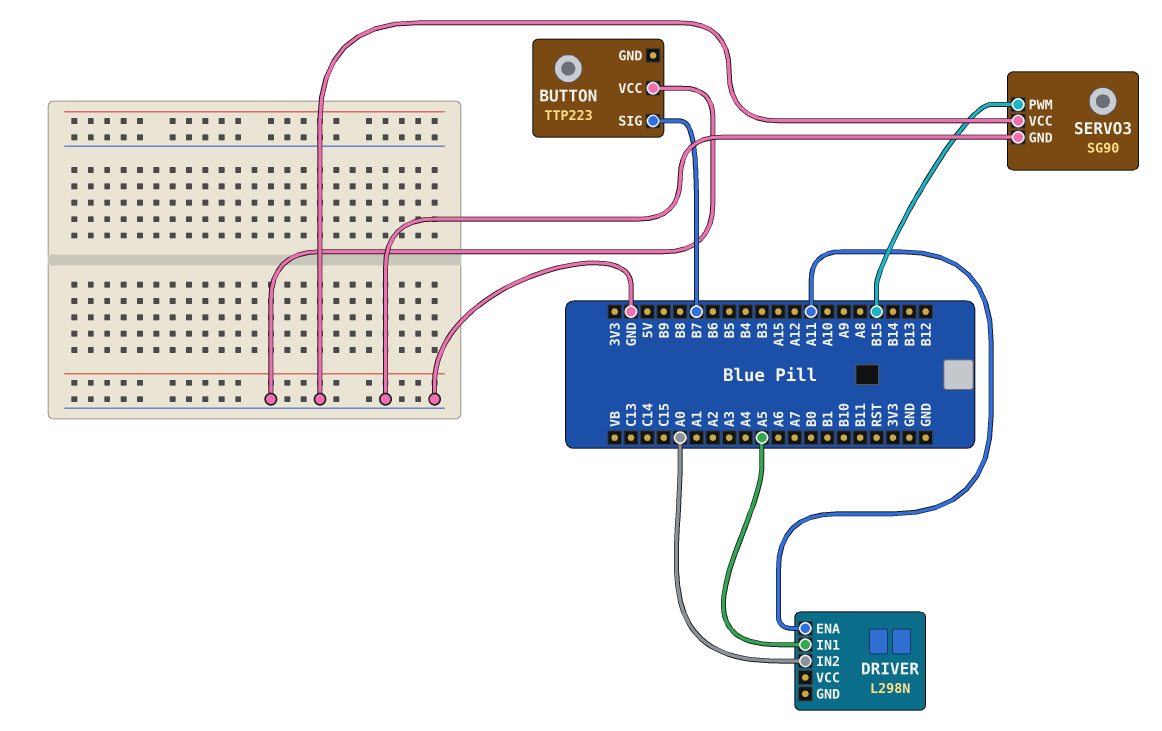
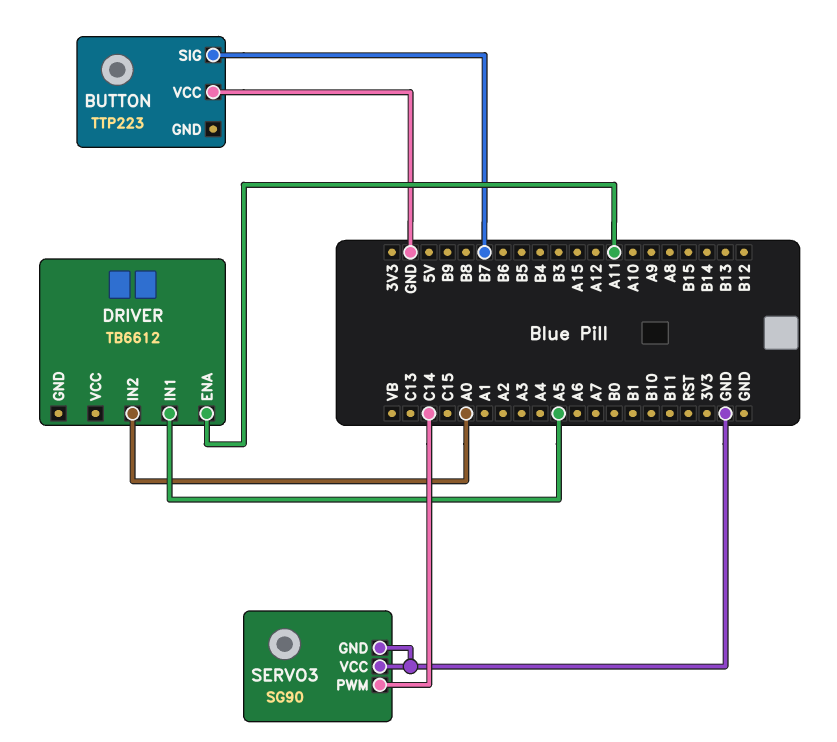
DRIVER: L298N -> TB6612
SERVO3 pin PWM: B15 -> C14

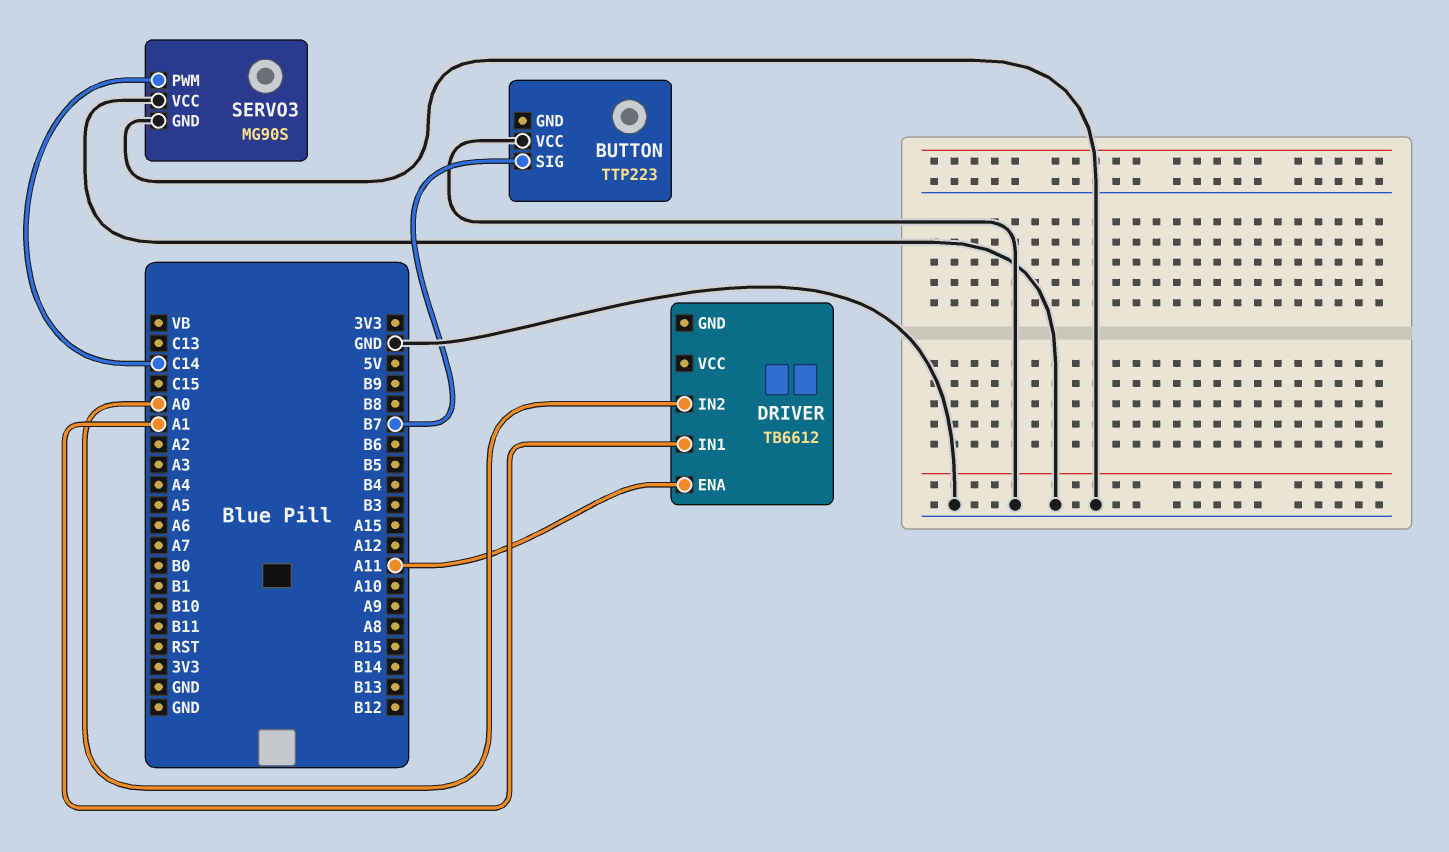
DRIVER pin IN1: A5 -> A1
SERVO3: SG90 -> MG90S

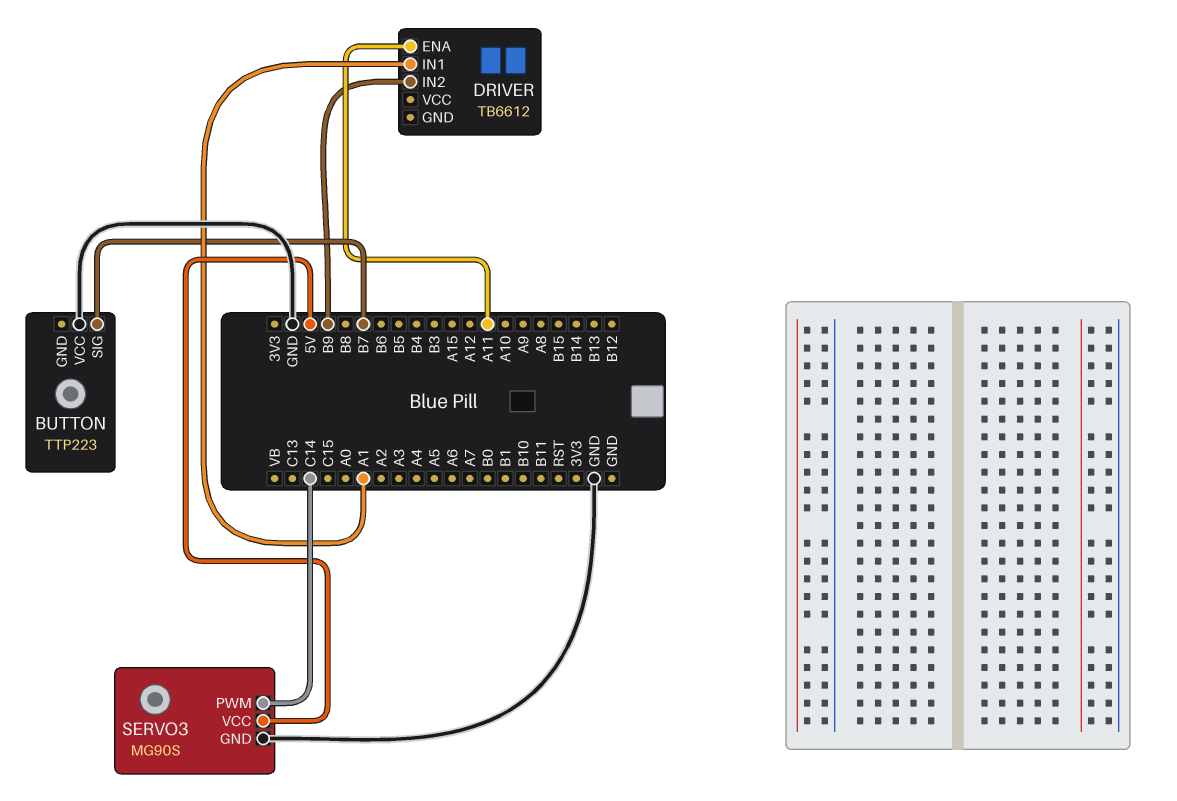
DRIVER pin IN2: A0 -> B9
SERVO3 pin VCC: GND -> 5V

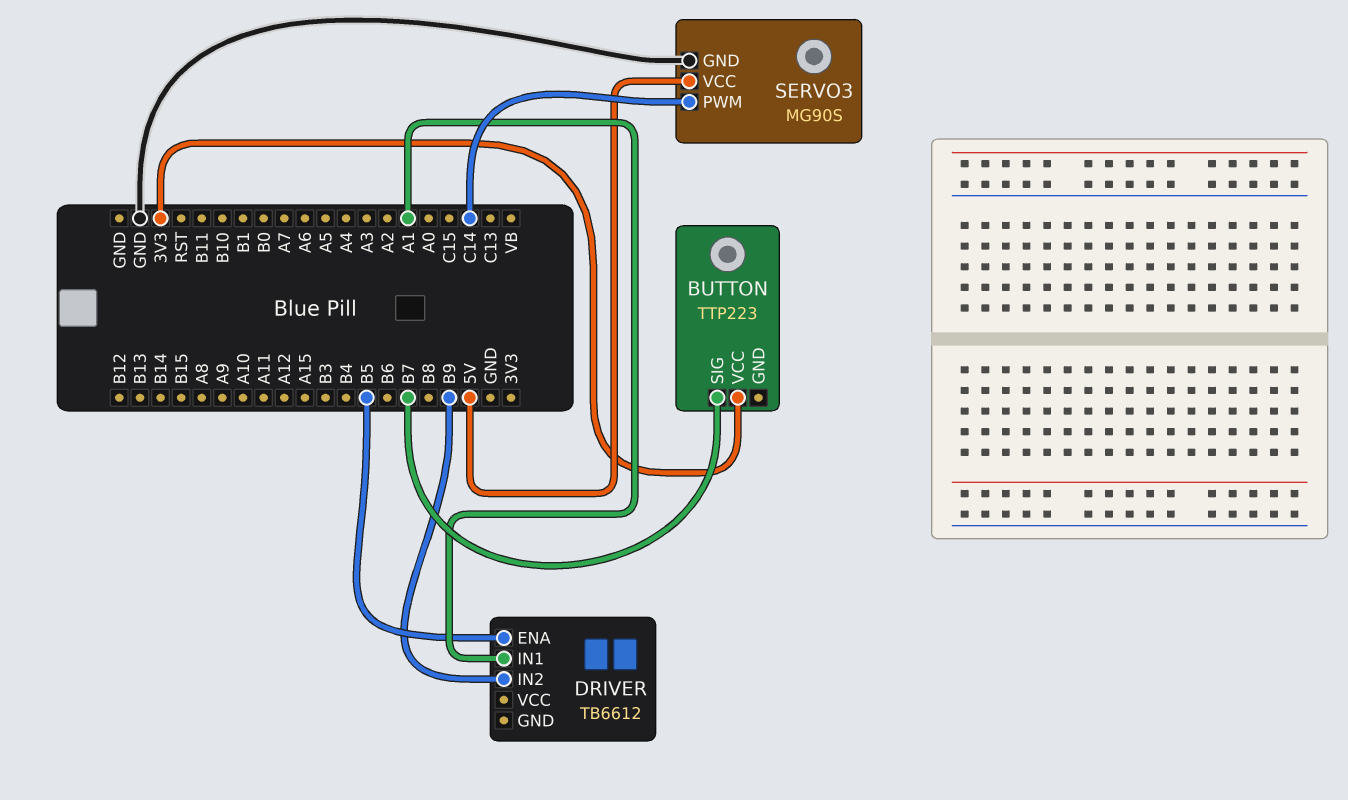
BUTTON pin VCC: GND -> 3V3
DRIVER pin ENA: A11 -> B5

